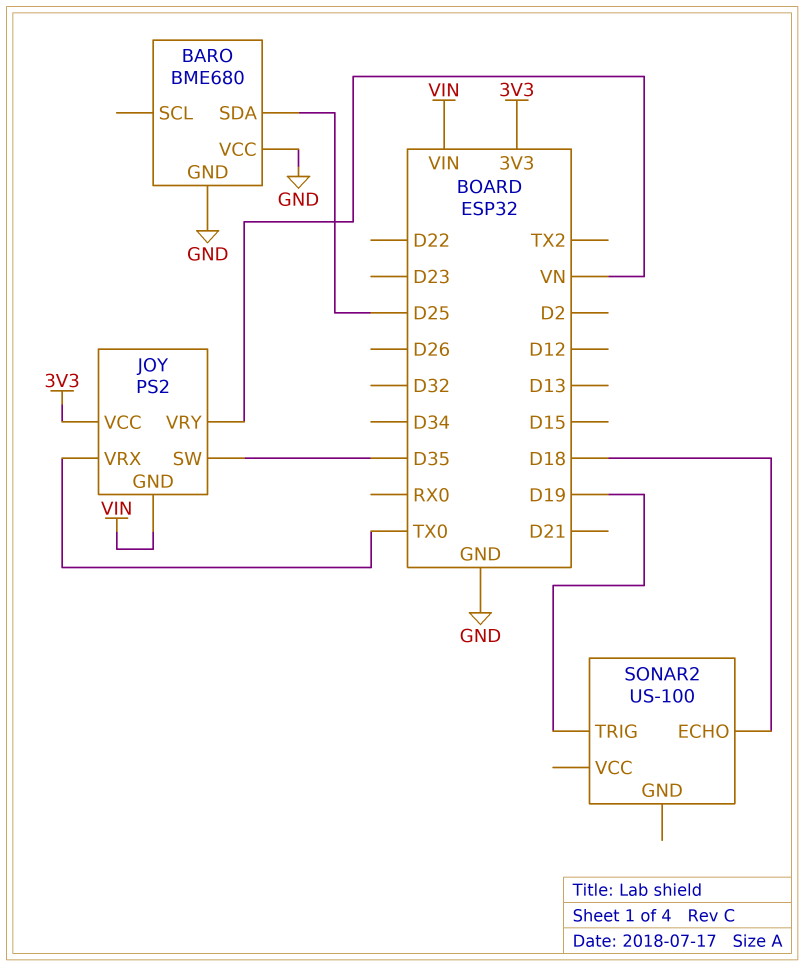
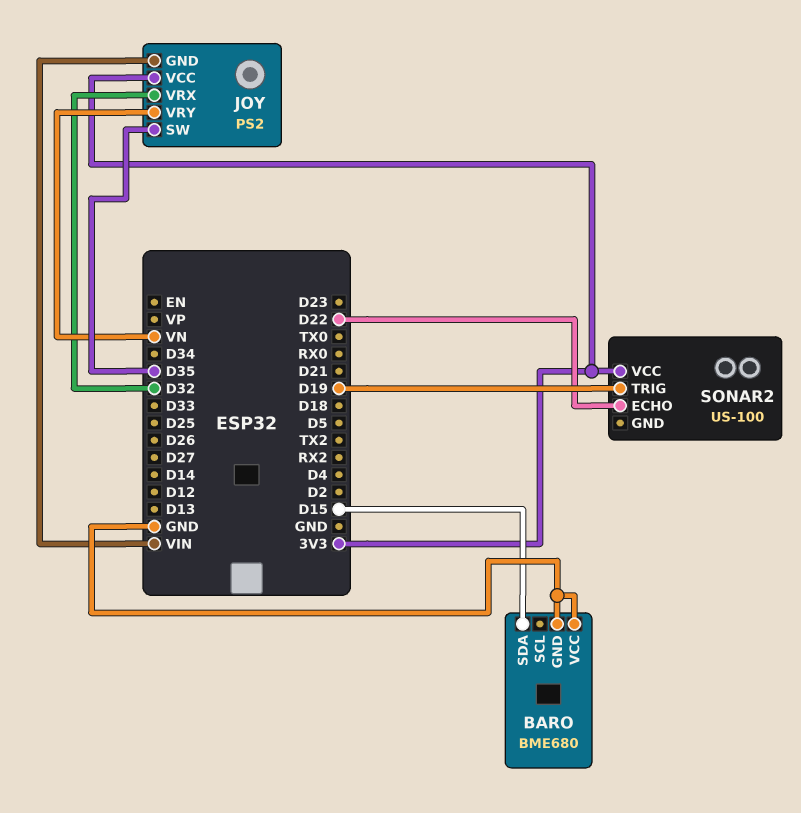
BARO pin SDA: D25 -> D15
JOY pin VRX: TX0 -> D32
SONAR2 pin ECHO: D18 -> D22
SONAR2 pin VCC: none -> 3V3

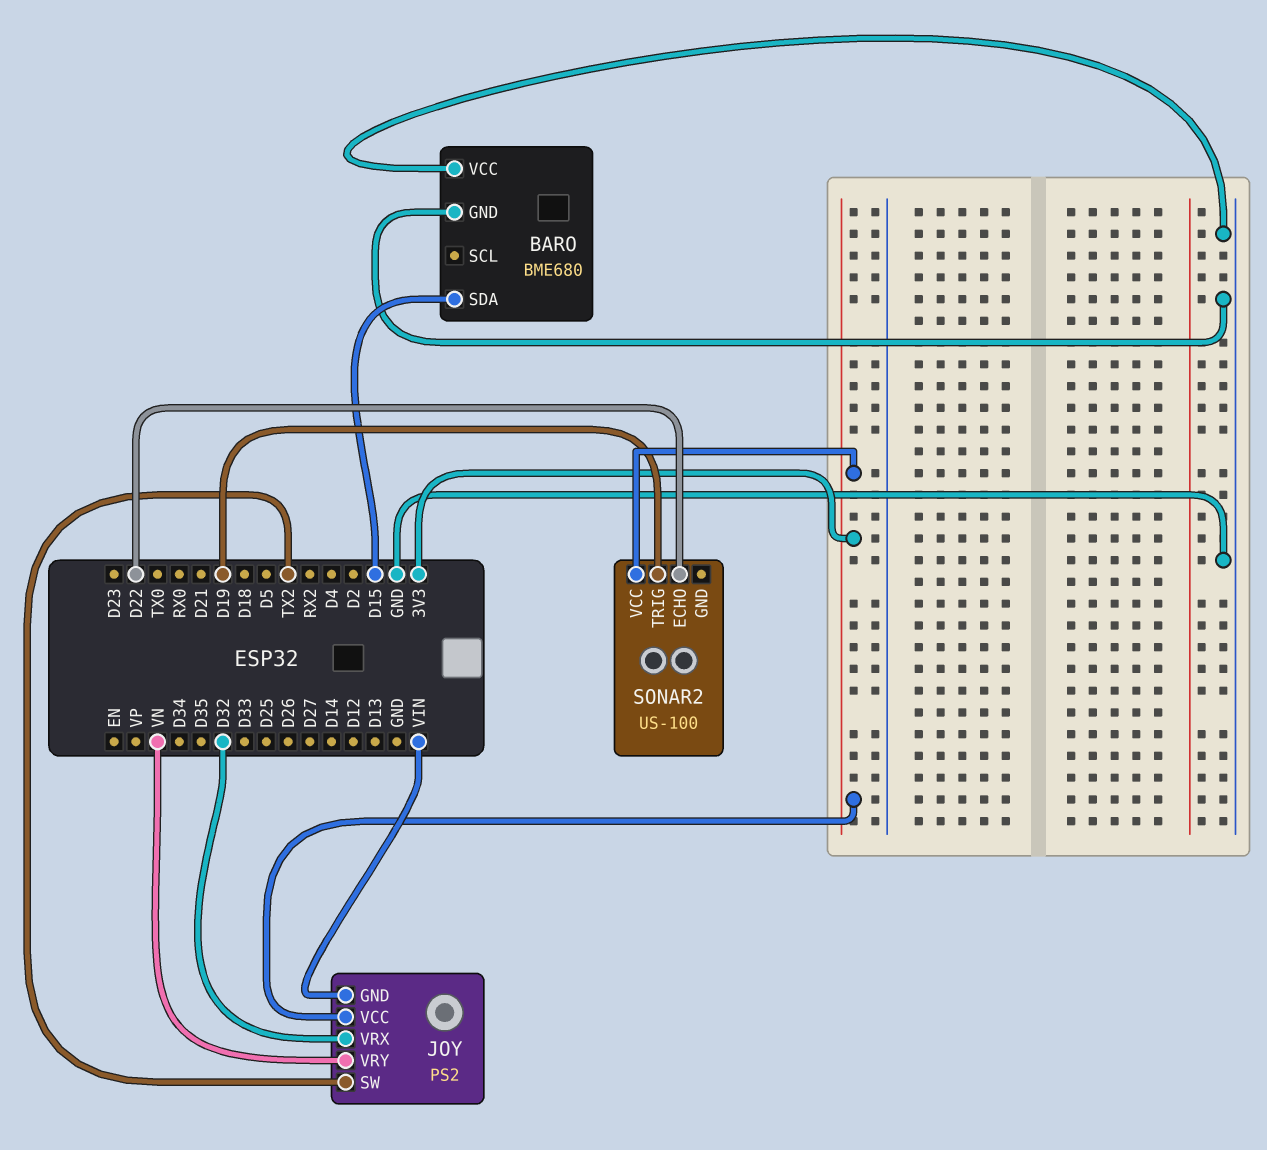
JOY pin SW: D35 -> TX2

